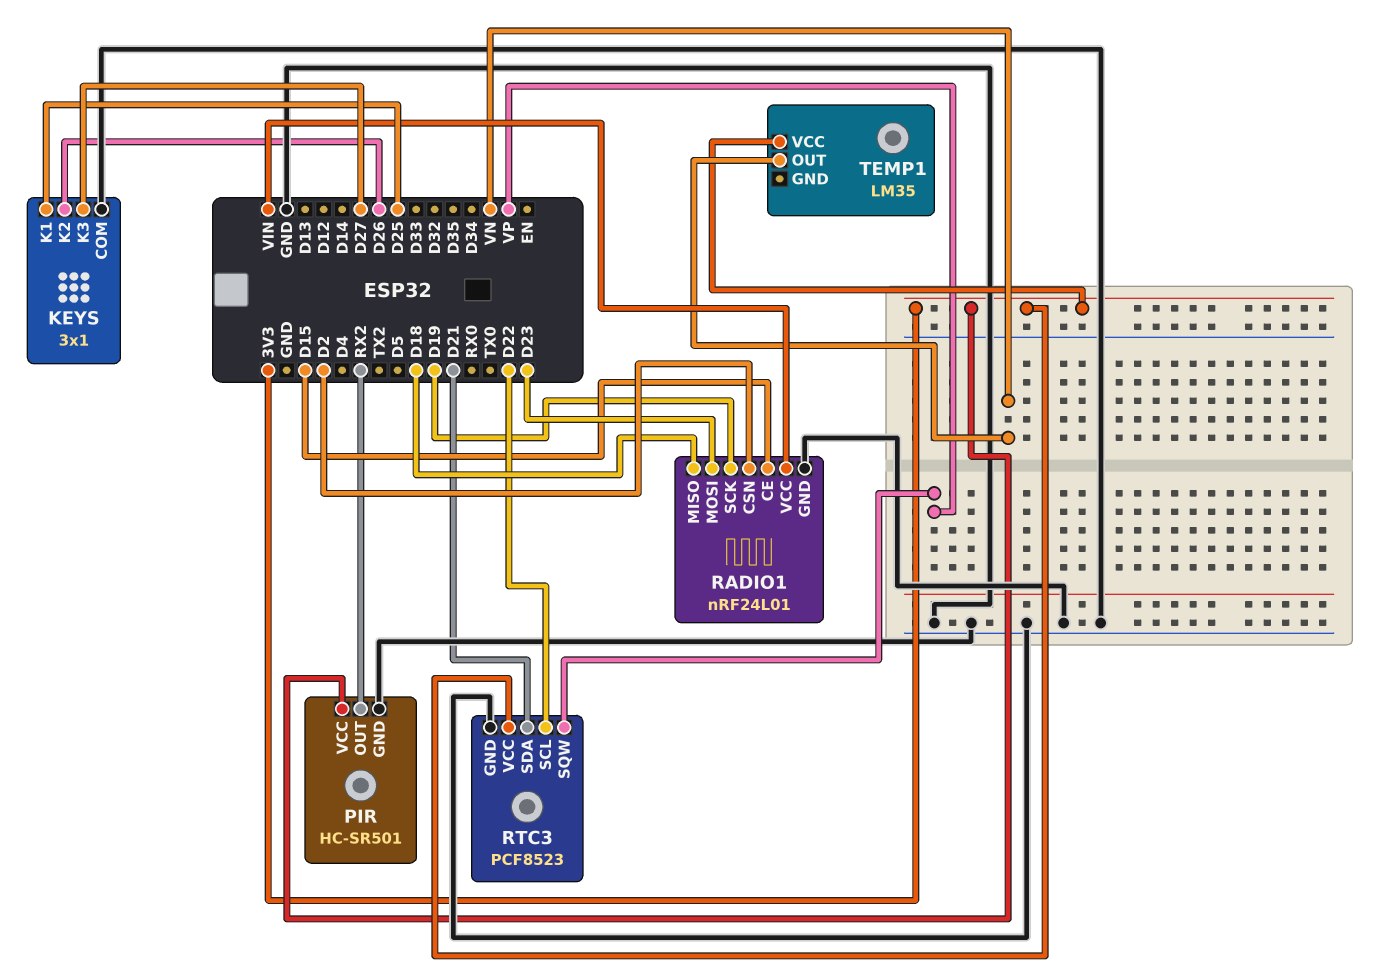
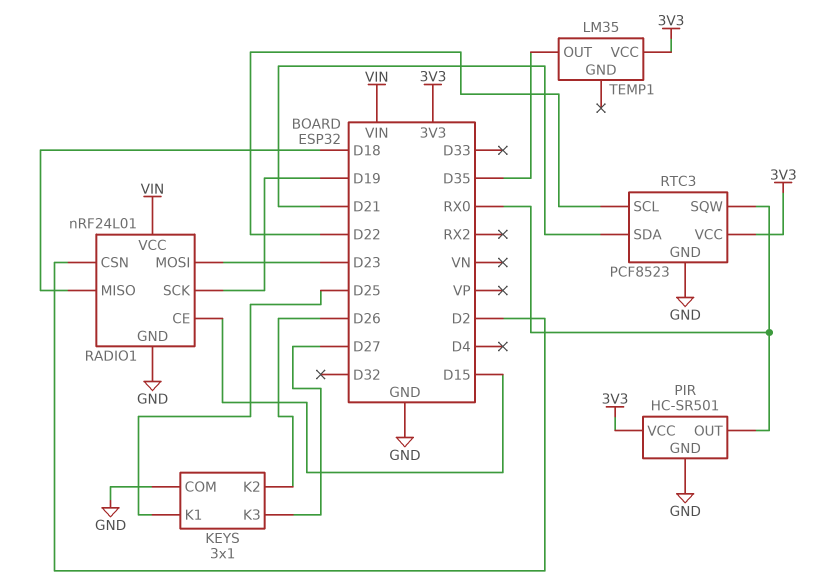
PIR pin OUT: RX2 -> RX0
RTC3 pin SQW: VP -> RX0
TEMP1 pin OUT: VN -> D35

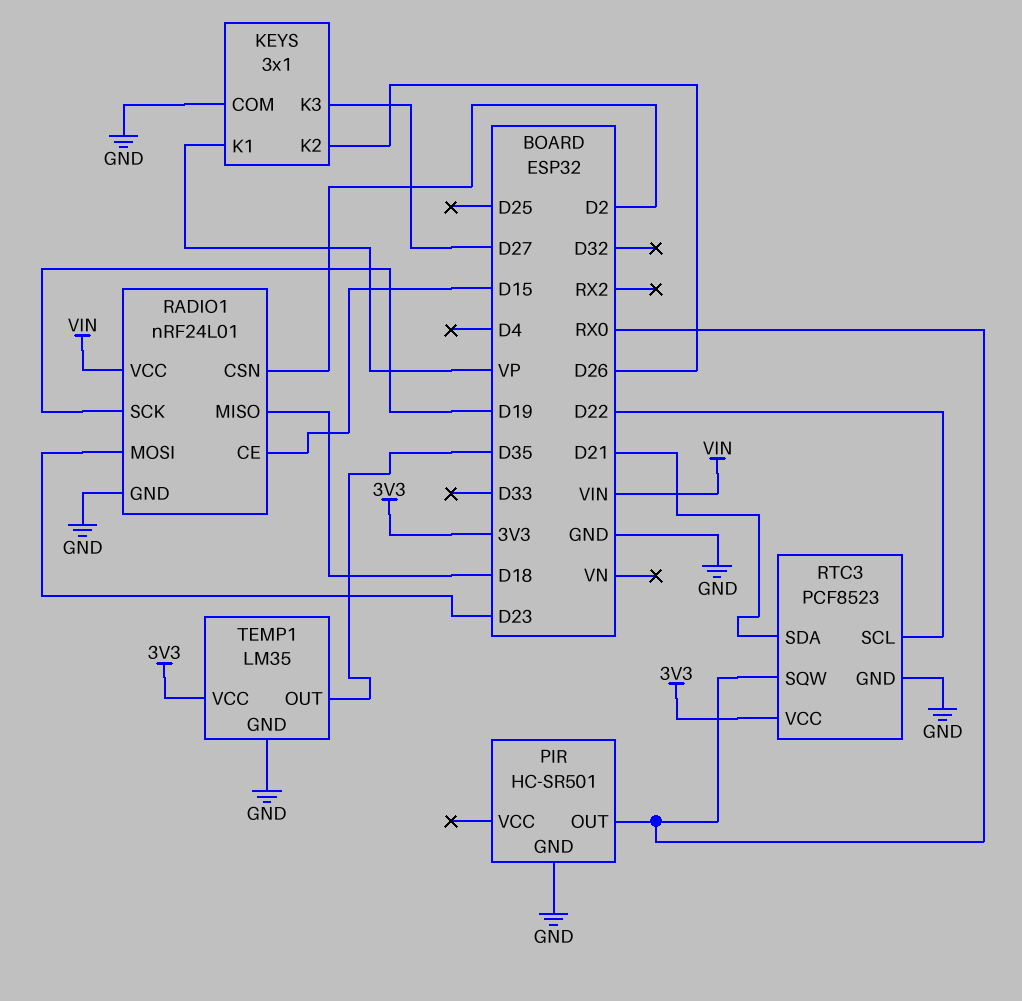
KEYS pin K1: D25 -> VP
PIR pin VCC: 3V3 -> none
TEMP1 pin GND: none -> GND

